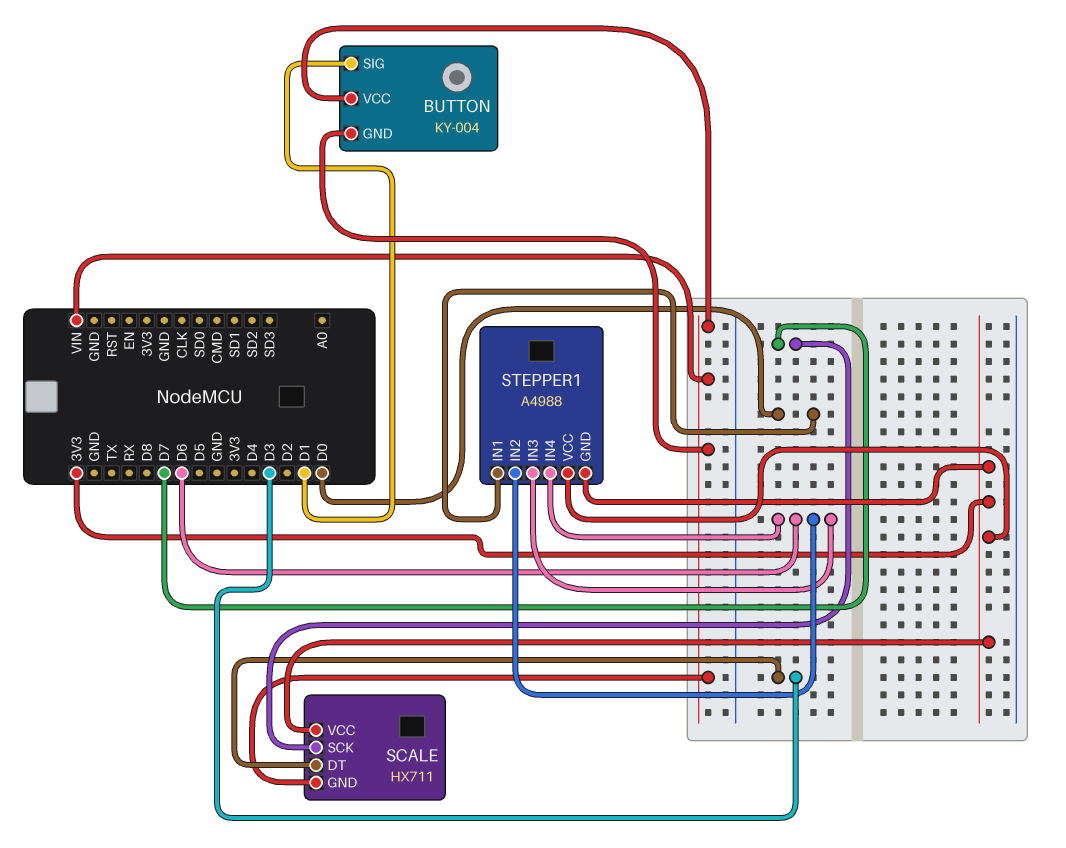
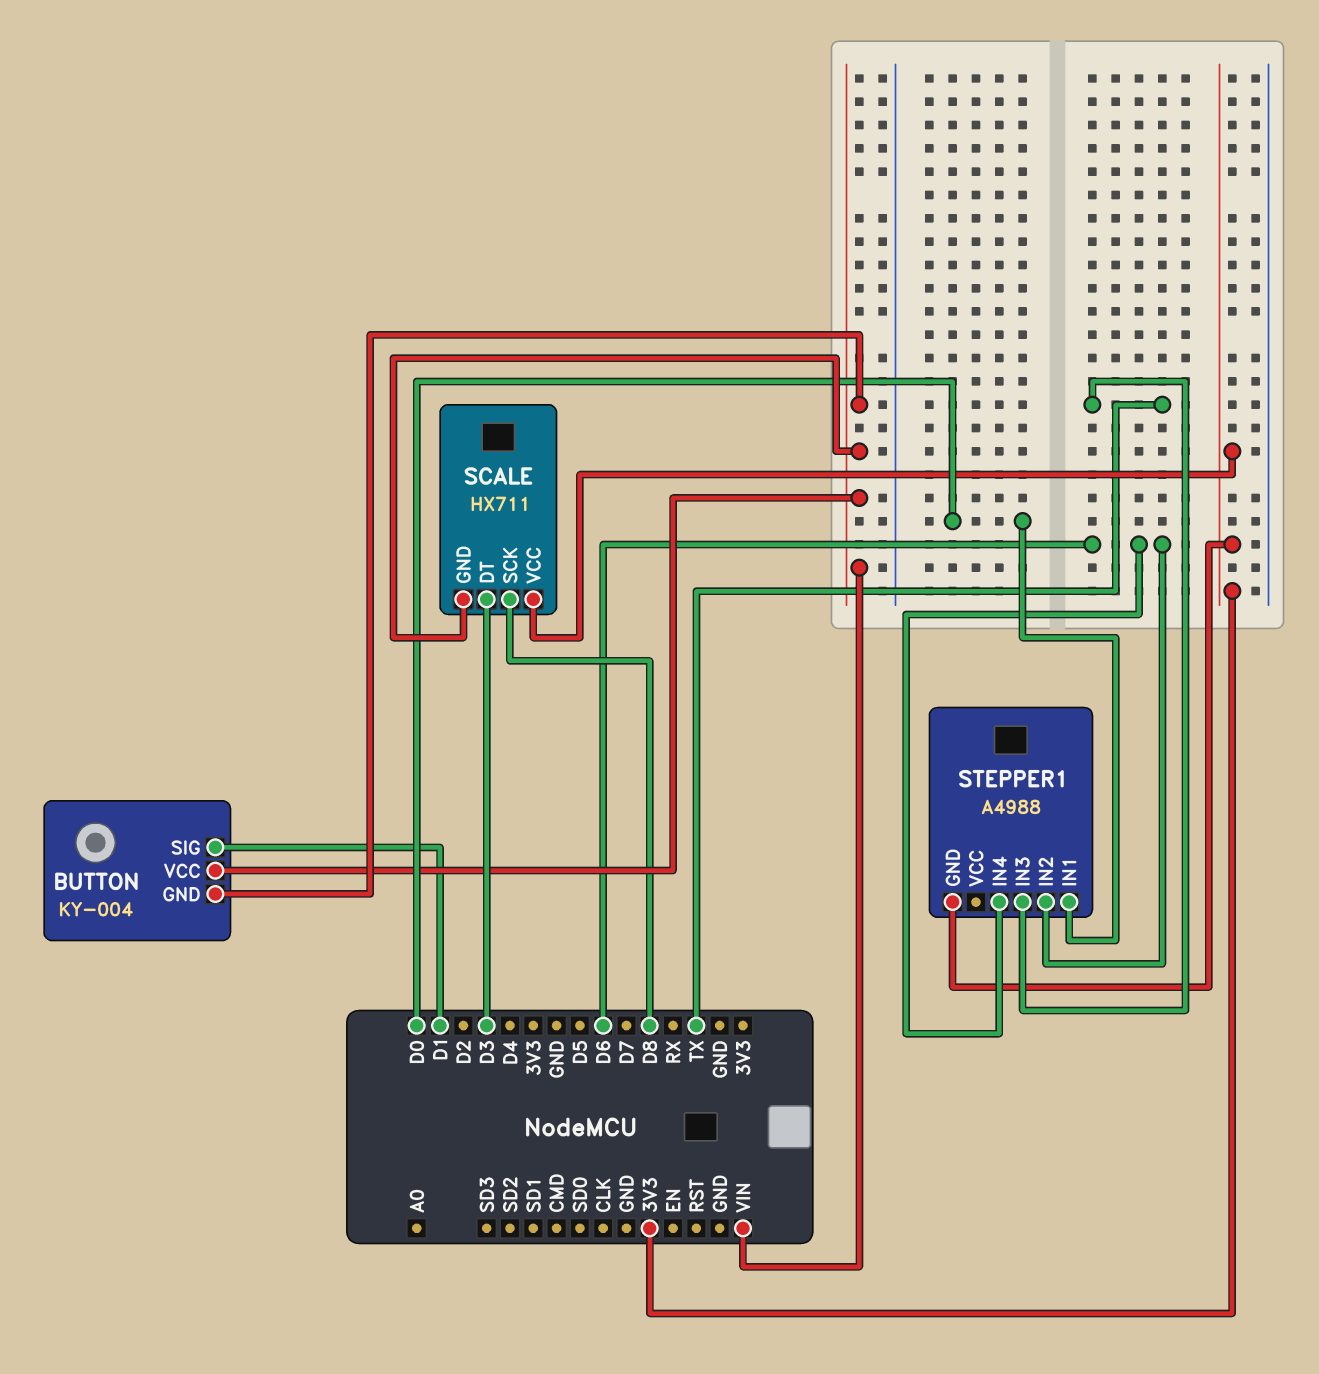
SCALE pin SCK: D7 -> D8
STEPPER1 pin IN3: D6 -> TX
STEPPER1 pin VCC: 3V3 -> none

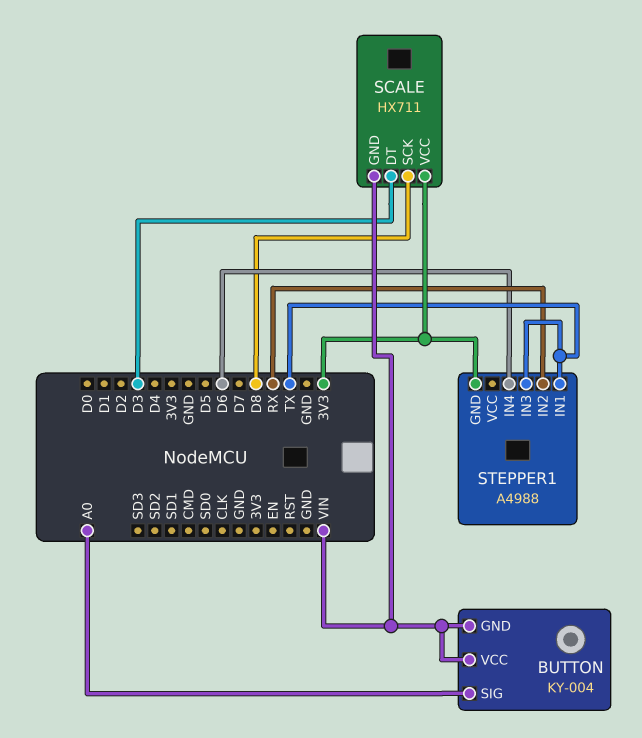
BUTTON pin SIG: D1 -> A0
STEPPER1 pin IN1: D0 -> TX
STEPPER1 pin IN2: D6 -> RX

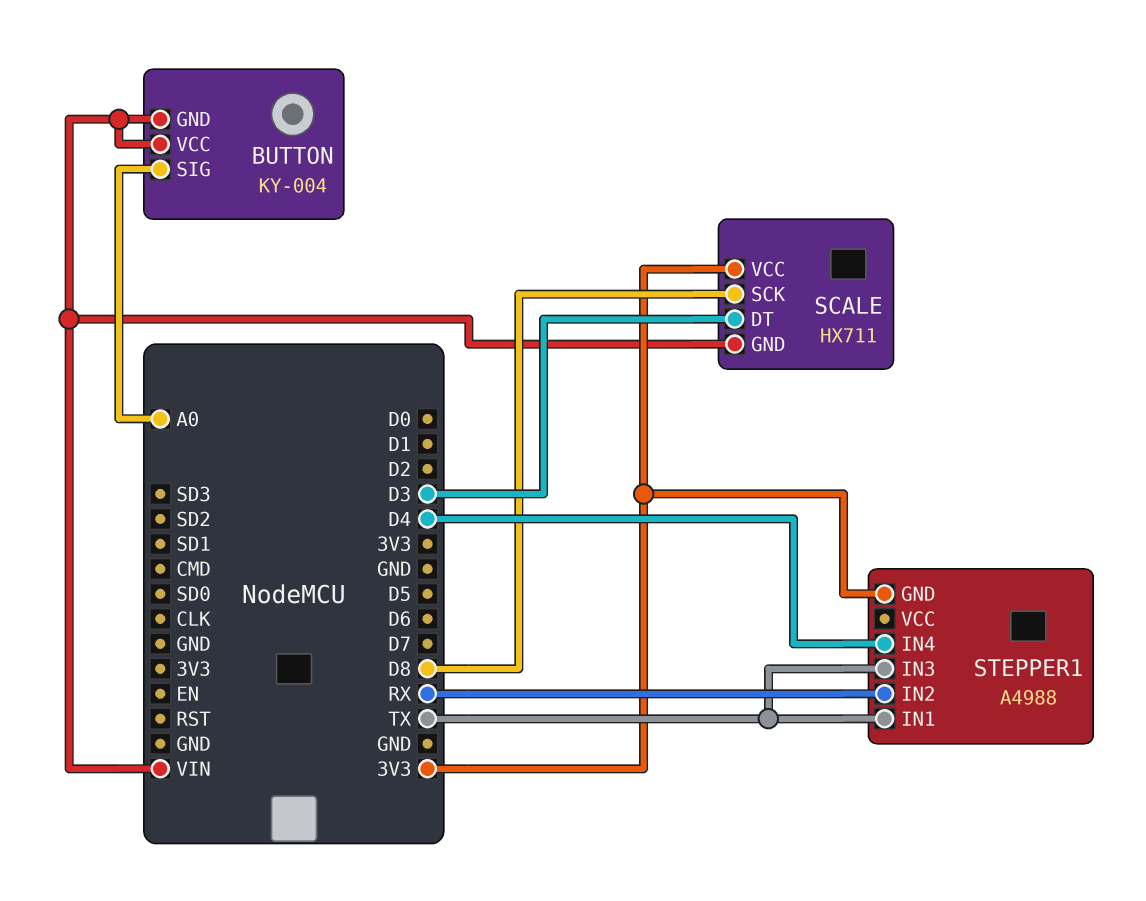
STEPPER1 pin IN4: D6 -> D4

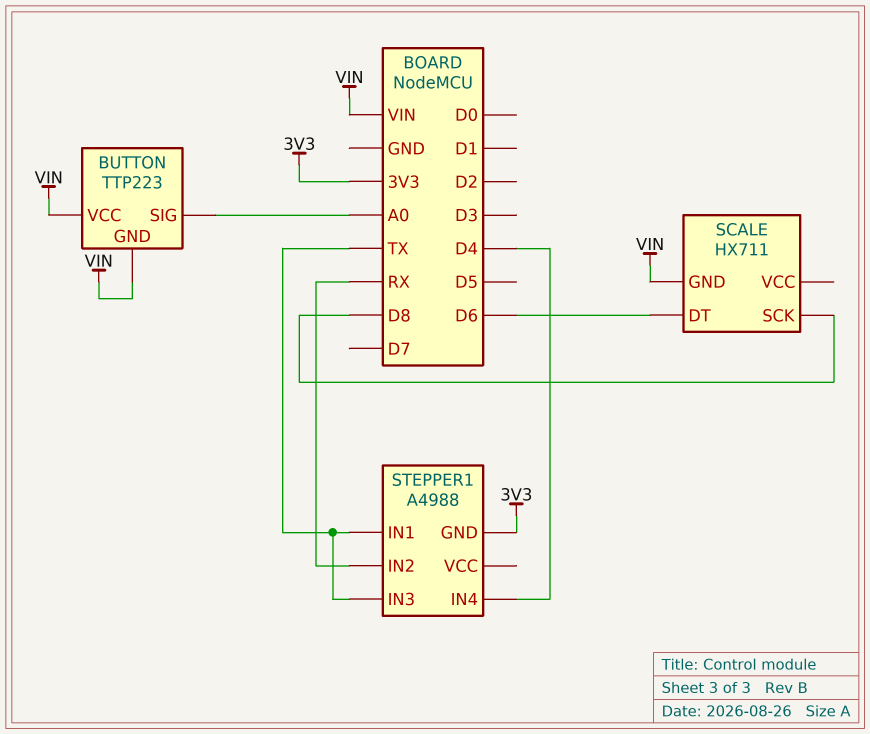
BUTTON: KY-004 -> TTP223
SCALE pin DT: D3 -> D6
SCALE pin VCC: 3V3 -> none

